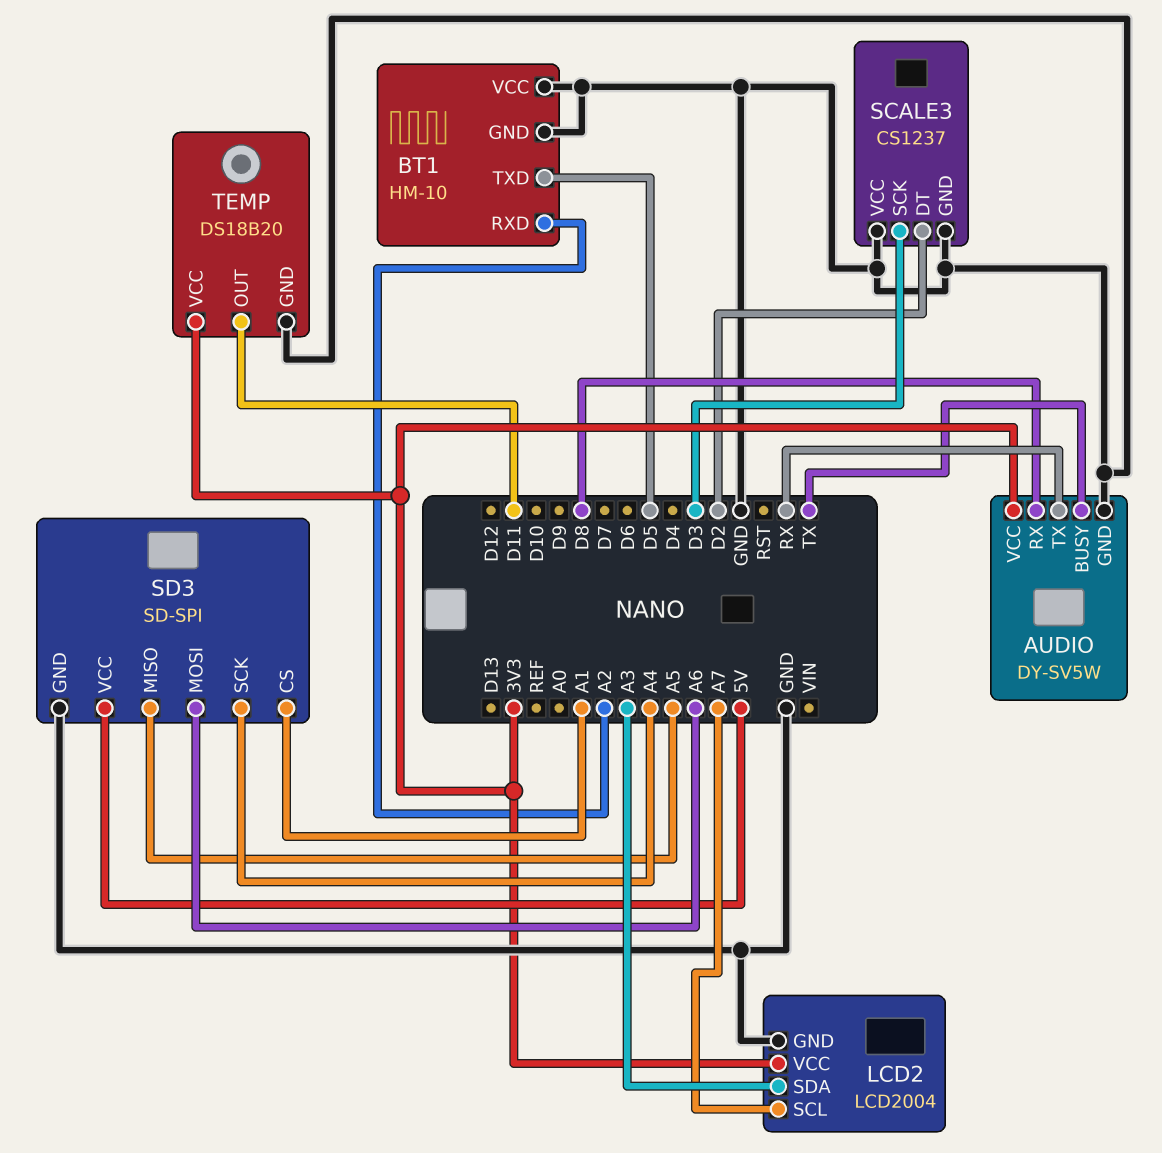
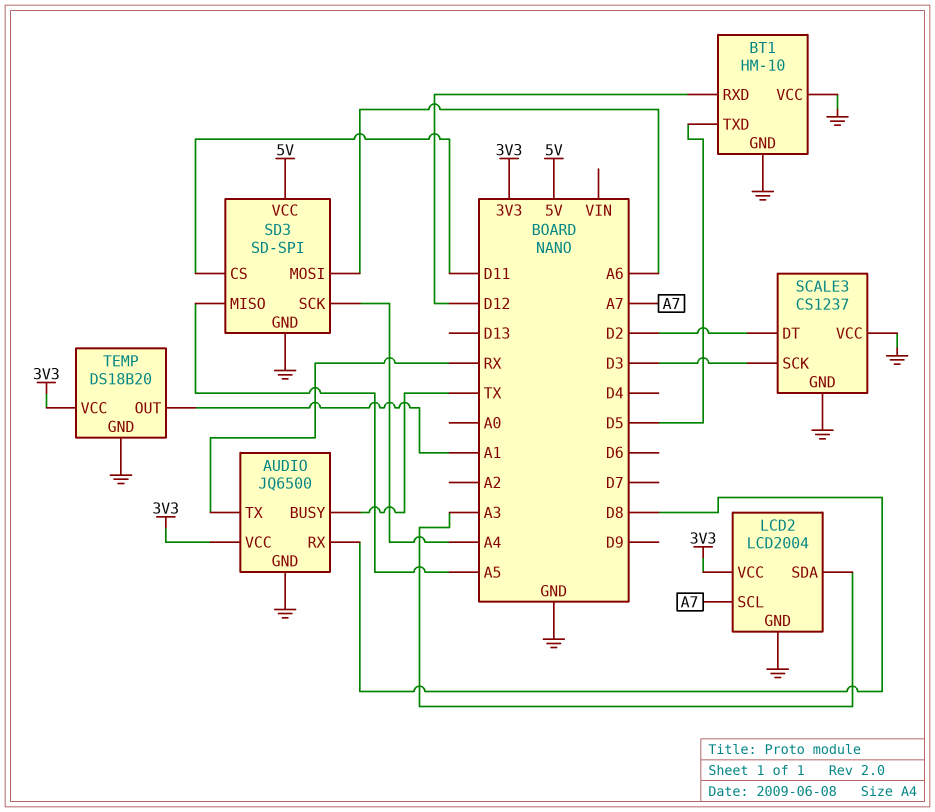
AUDIO: DY-SV5W -> JQ6500
BT1 pin RXD: A2 -> D12
SD3 pin CS: A1 -> D11
TEMP pin OUT: D11 -> A1

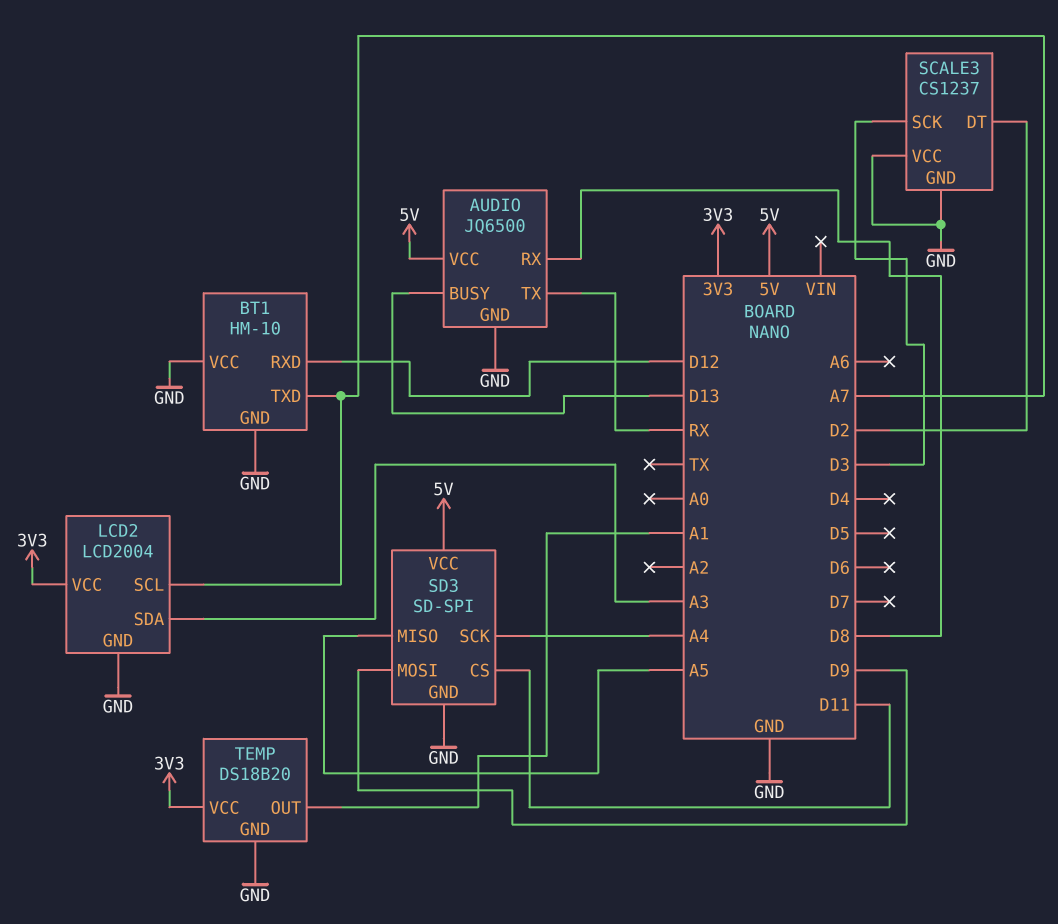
AUDIO pin BUSY: TX -> D13
AUDIO pin VCC: 3V3 -> 5V
BT1 pin TXD: D5 -> A7
SD3 pin MOSI: A6 -> D9

